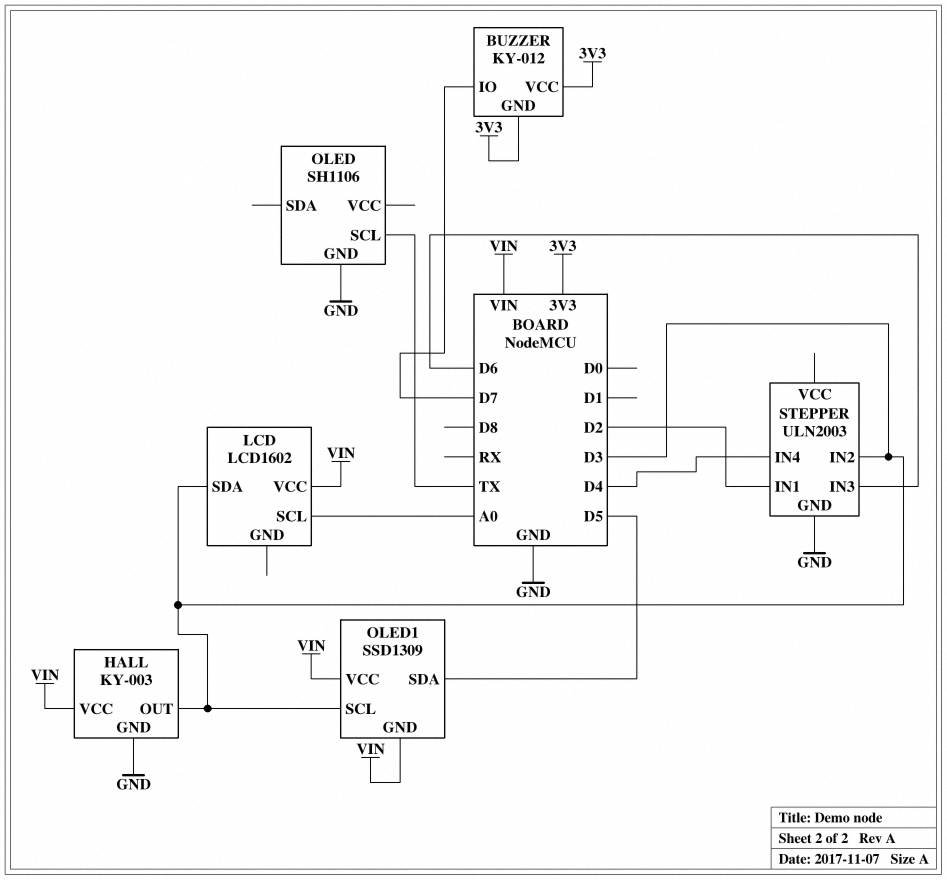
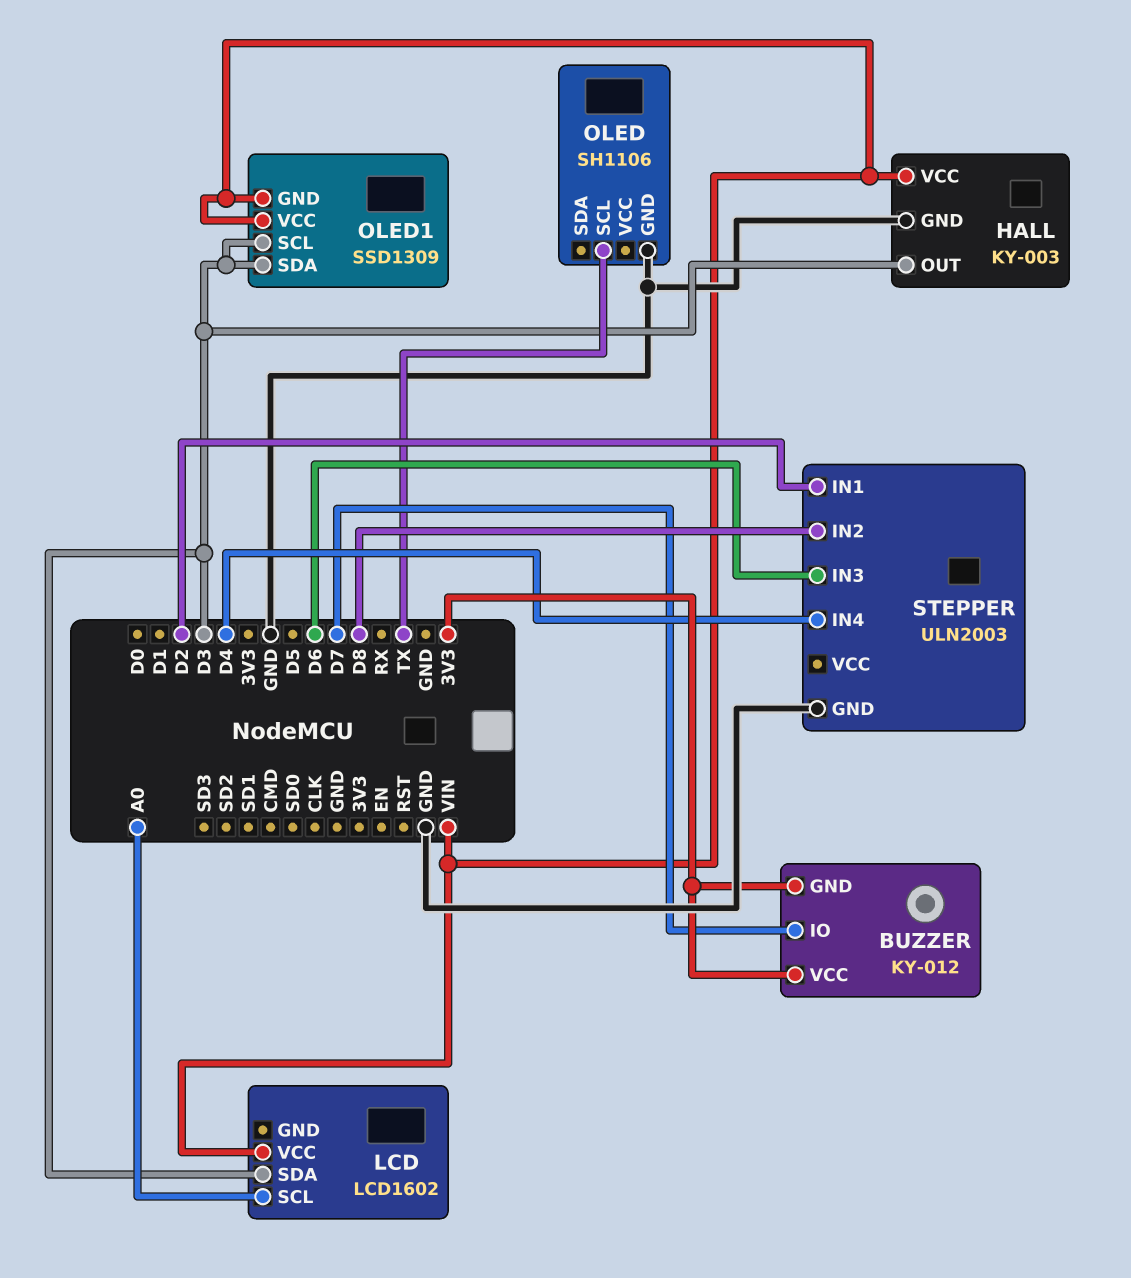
OLED1 pin SDA: D5 -> D3
STEPPER pin IN2: D3 -> D8

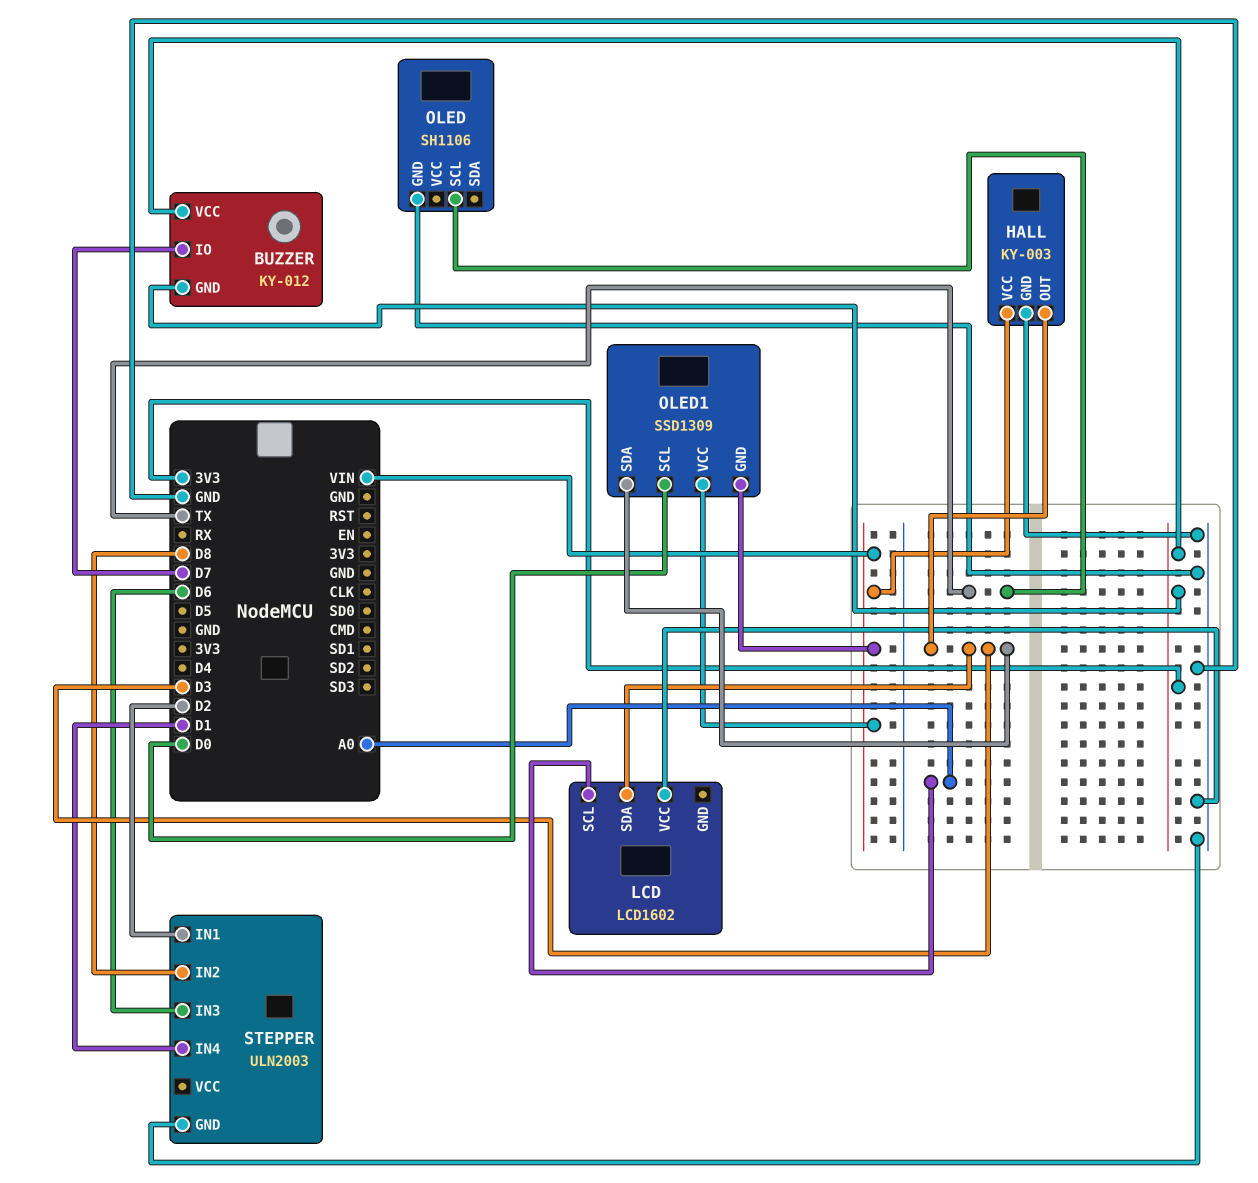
LCD pin VCC: VIN -> GND
OLED1 pin SCL: D3 -> D0
STEPPER pin IN4: D4 -> D1

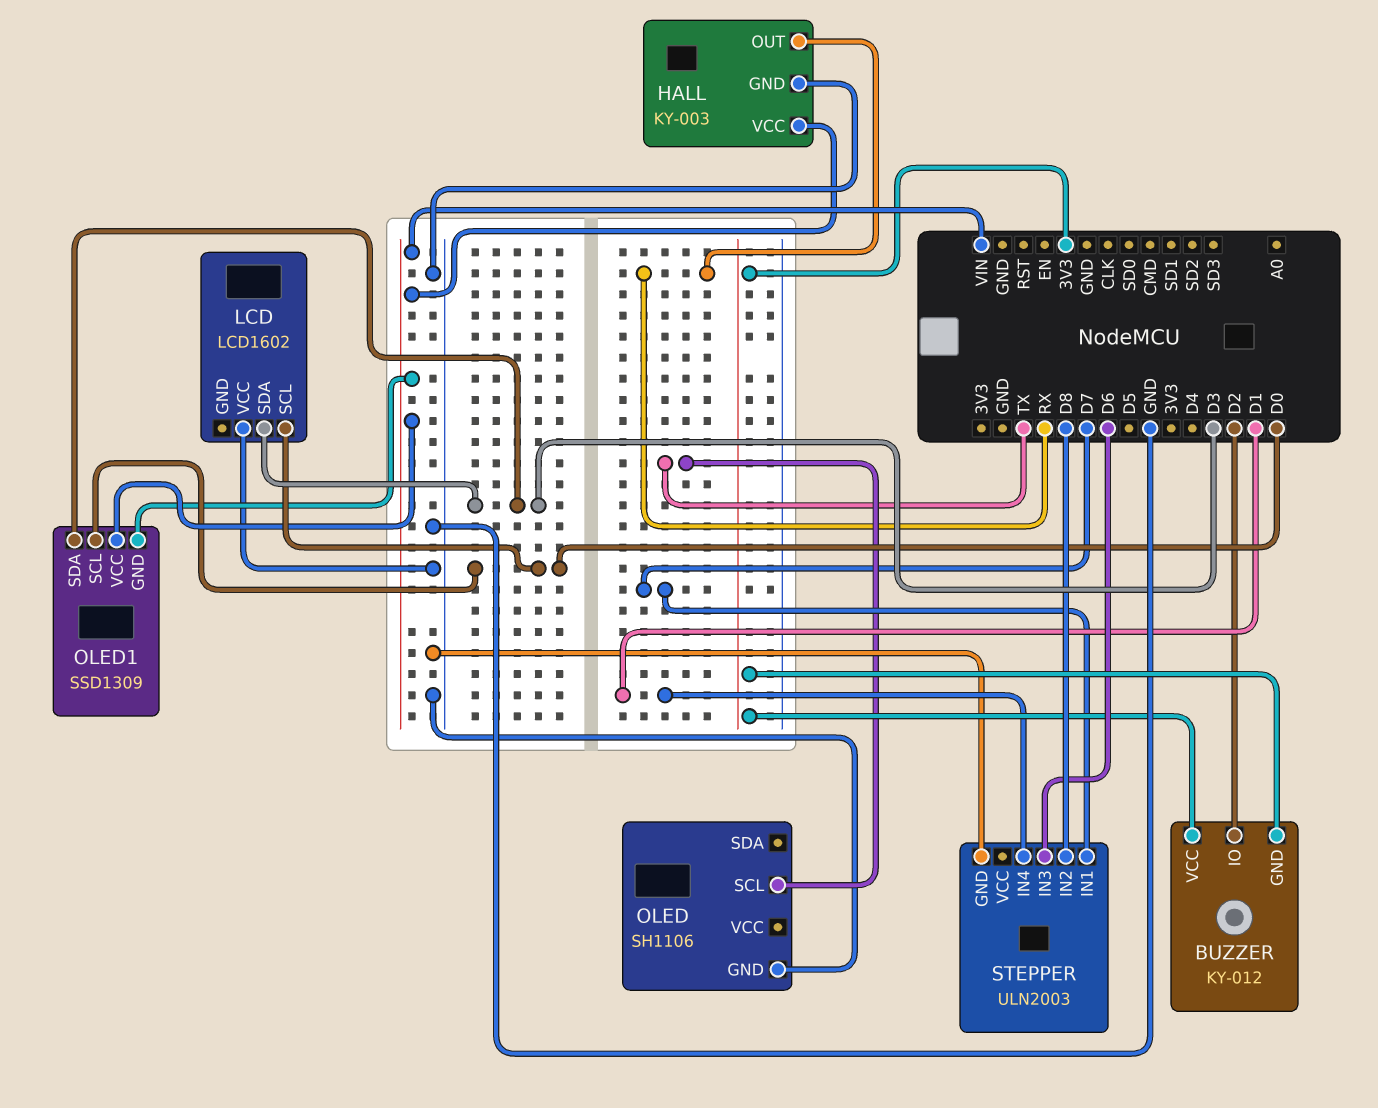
BUZZER pin IO: D7 -> D2
HALL pin OUT: D3 -> RX
LCD pin SCL: A0 -> D0
STEPPER pin IN1: D2 -> D7

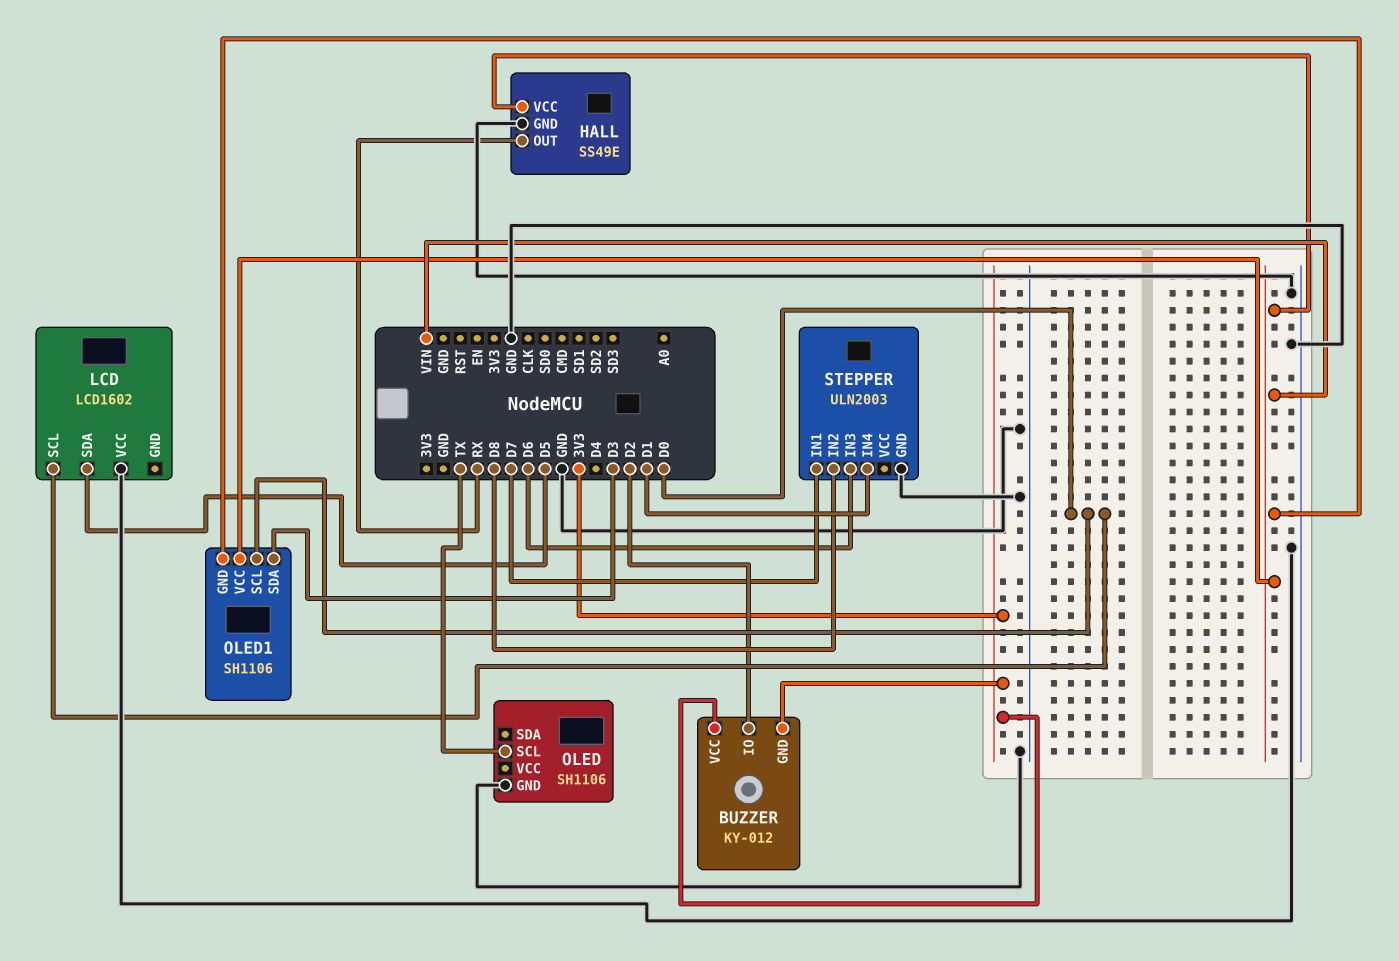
HALL: KY-003 -> SS49E
LCD pin SDA: D3 -> D5
OLED1: SSD1309 -> SH1106

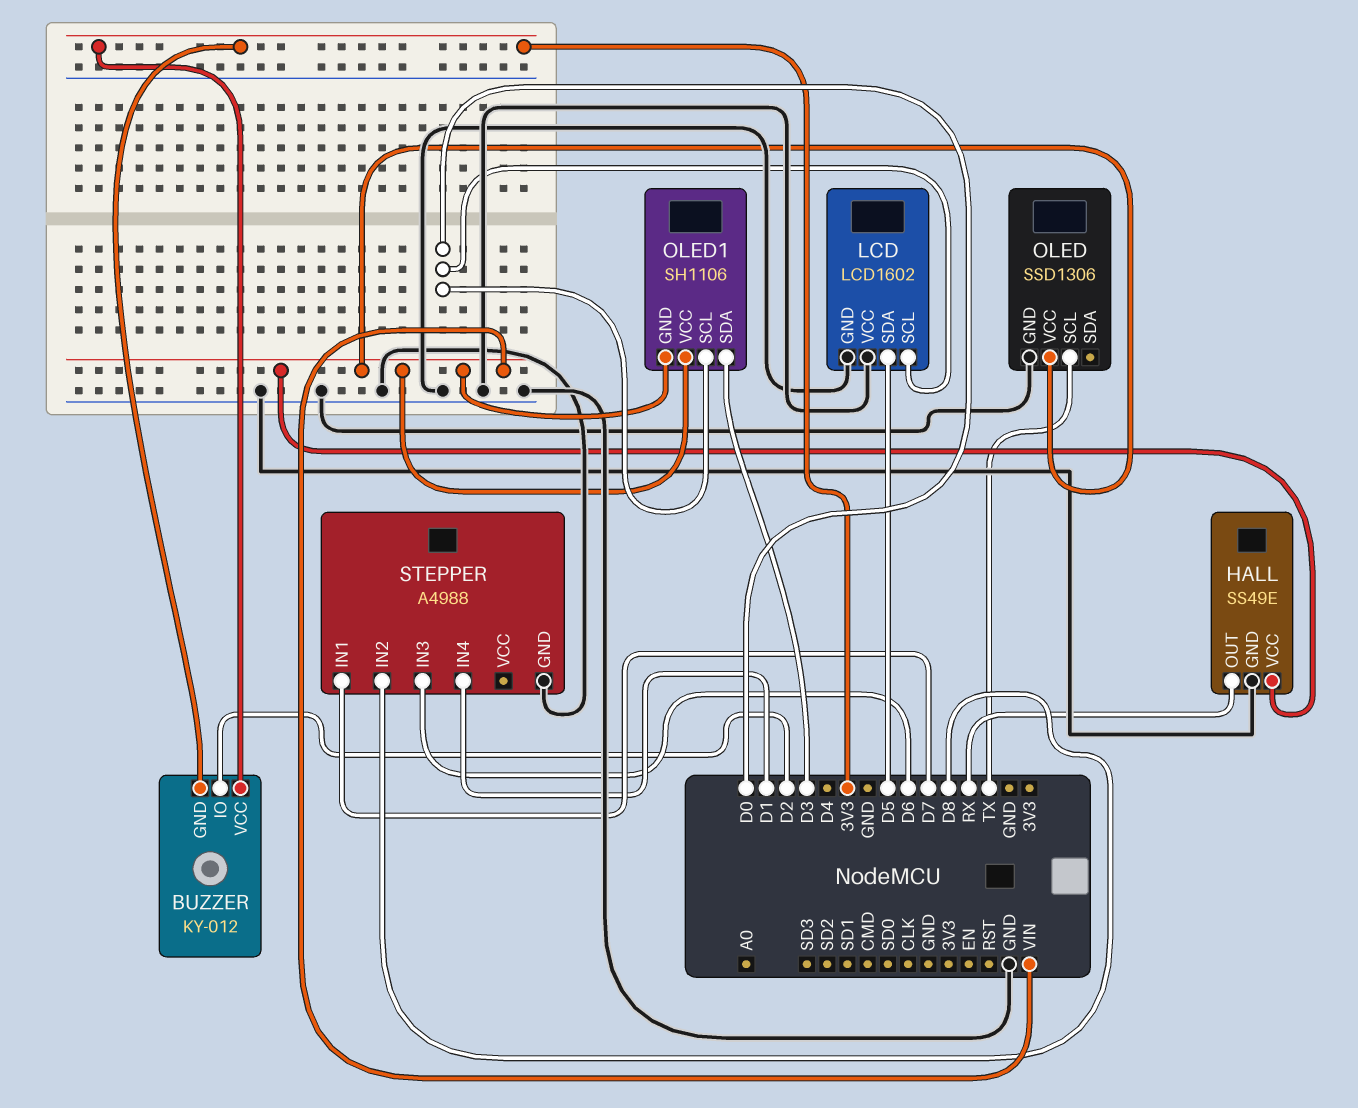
LCD pin GND: none -> GND
OLED: SH1106 -> SSD1306
OLED pin VCC: none -> VIN
STEPPER: ULN2003 -> A4988

